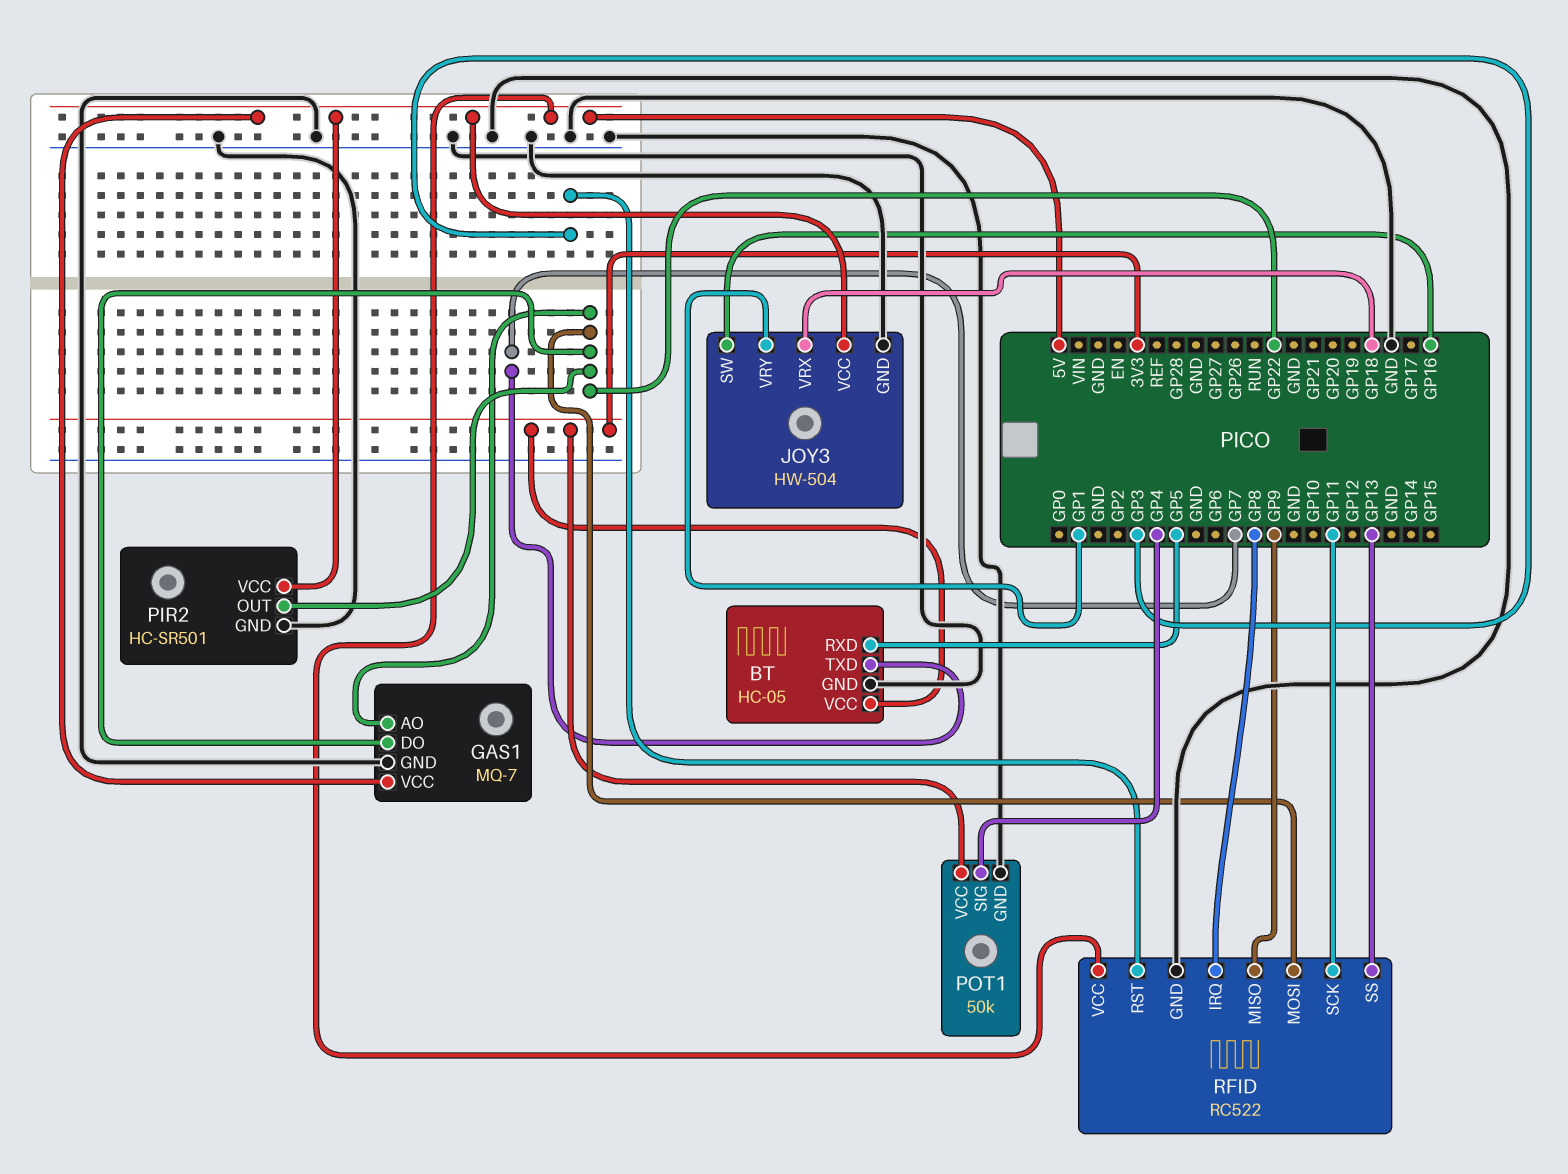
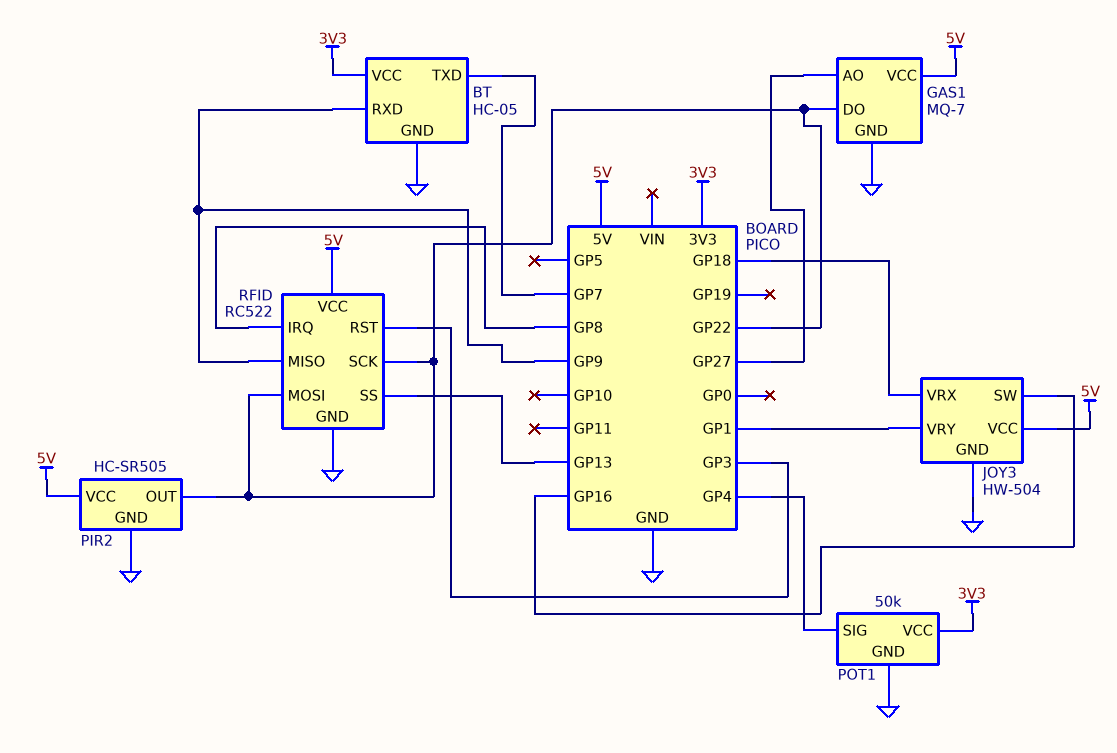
BT pin RXD: GP5 -> GP9
GAS1 pin AO: GP22 -> GP27
PIR2: HC-SR501 -> HC-SR505
RFID pin SCK: GP11 -> GP22

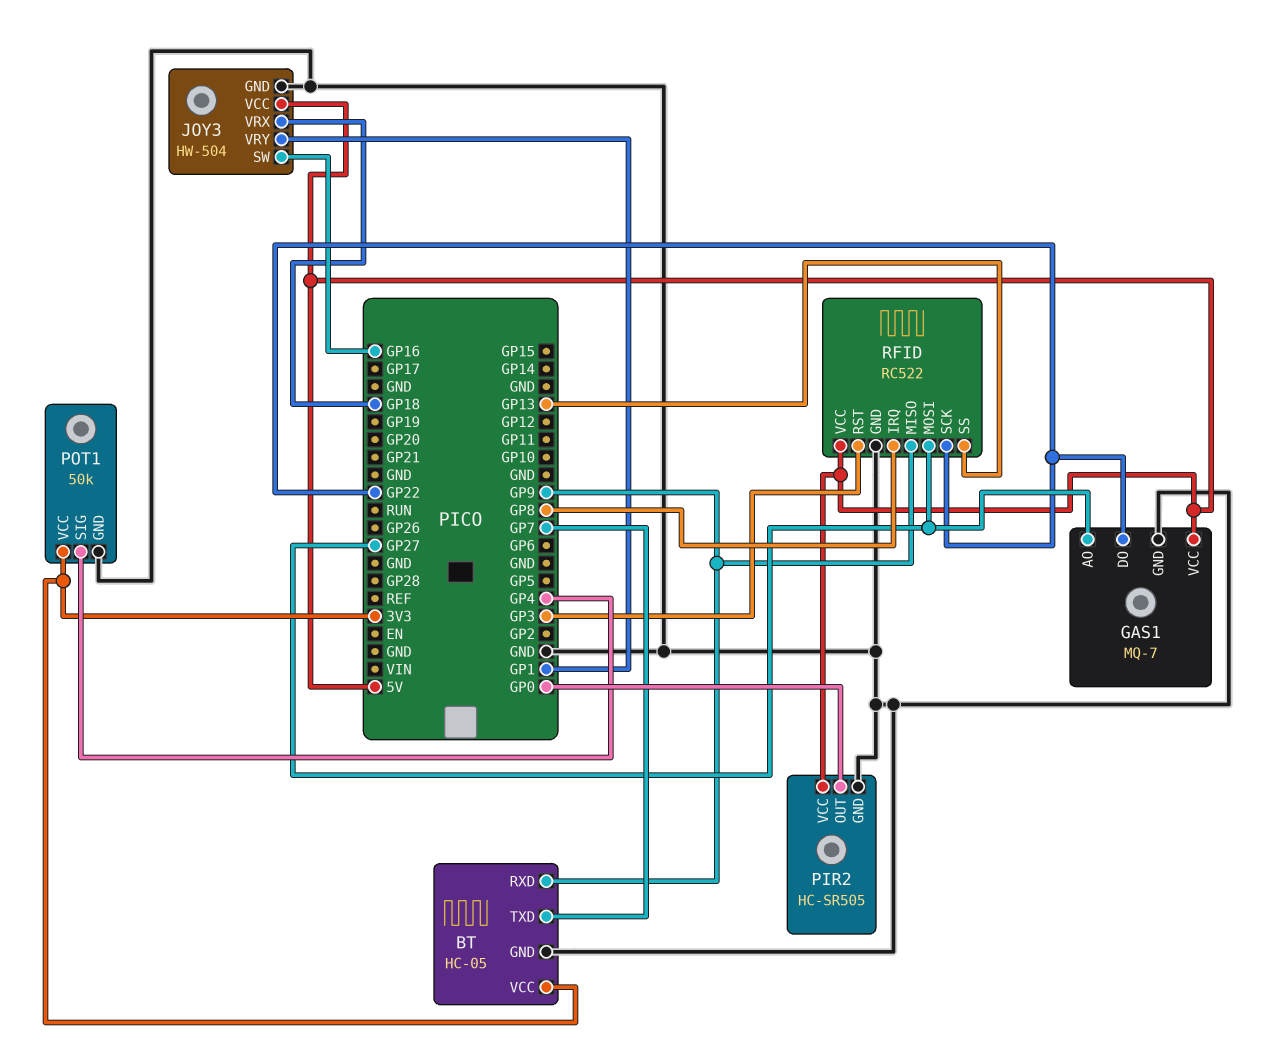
PIR2 pin OUT: GP22 -> GP0
RFID pin MOSI: GP22 -> GP27

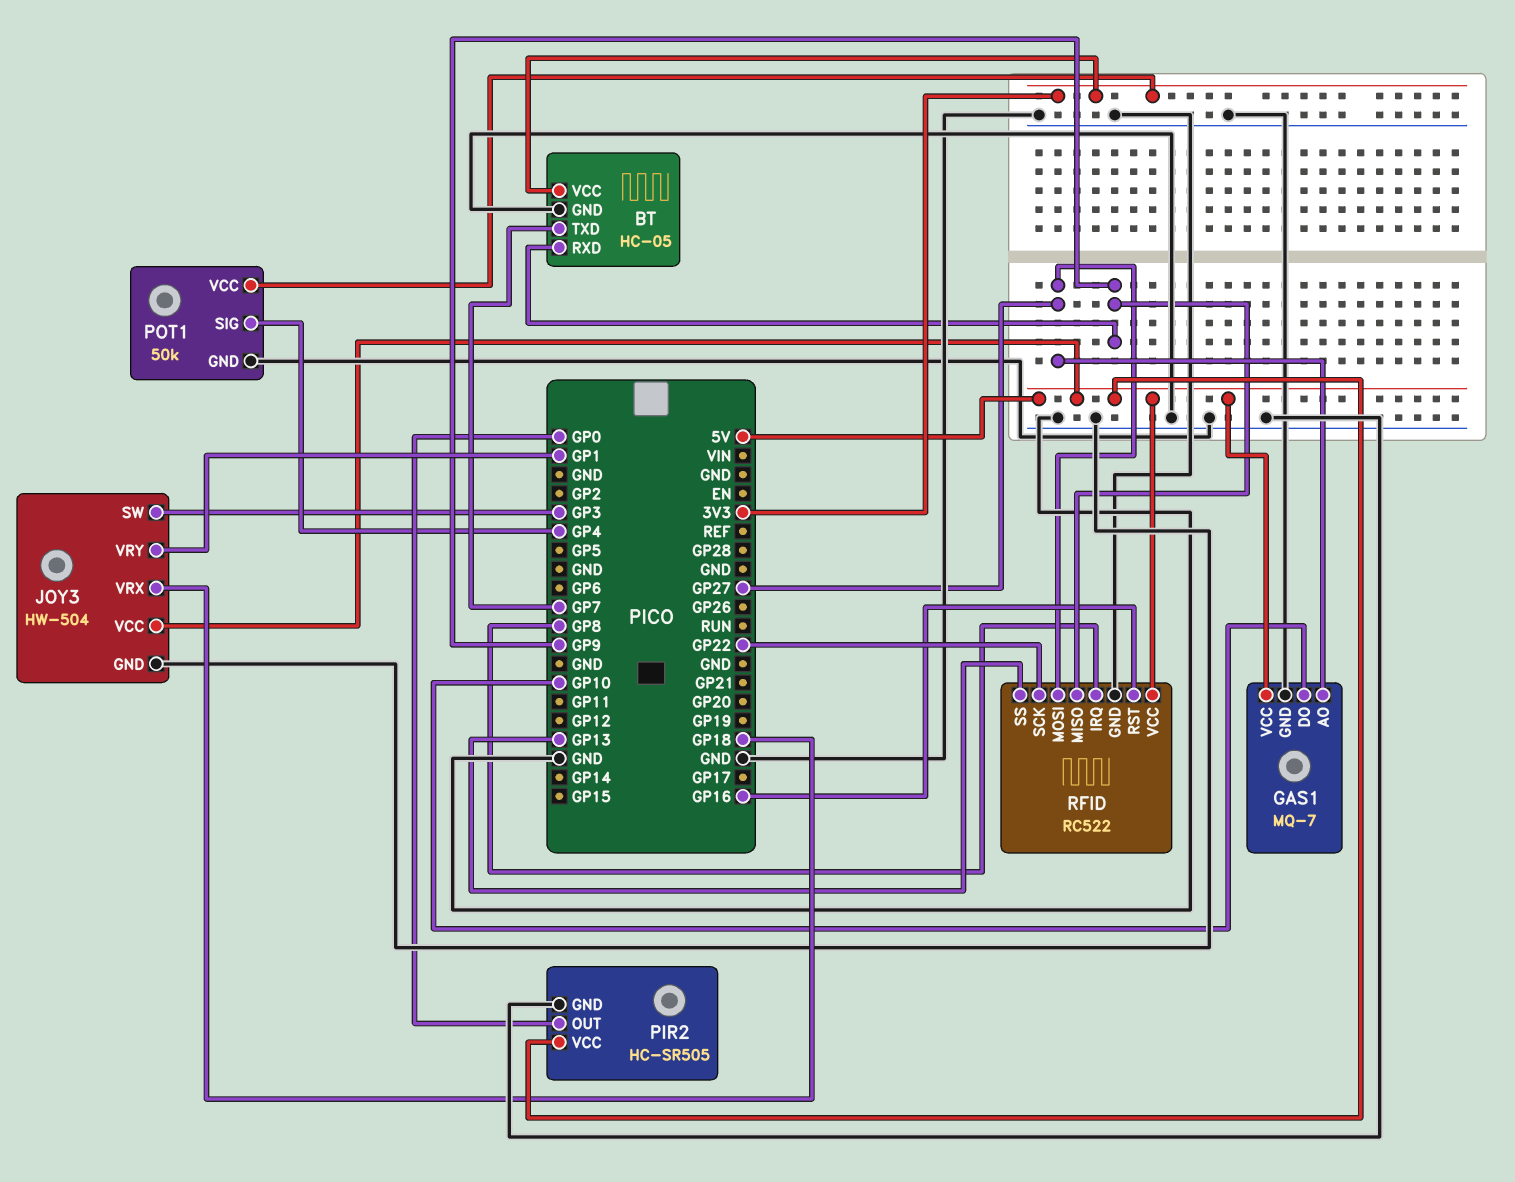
GAS1 pin DO: GP22 -> GP10
JOY3 pin SW: GP16 -> GP3
RFID pin RST: GP3 -> GP16

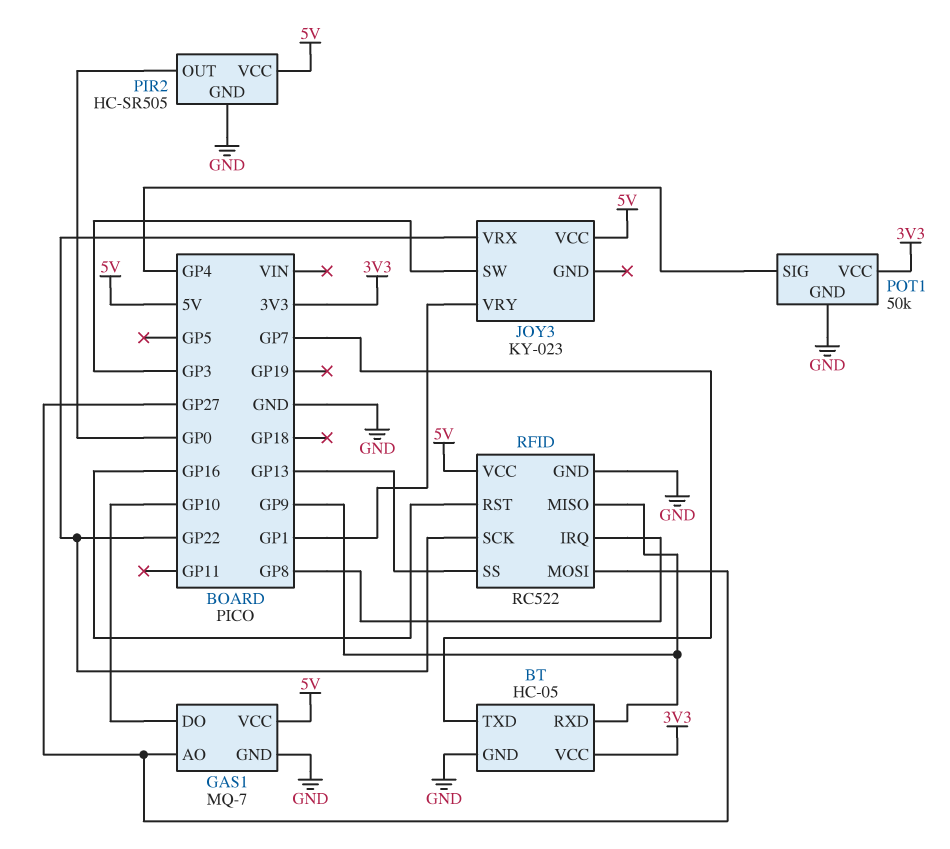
JOY3: HW-504 -> KY-023
JOY3 pin GND: GND -> none
JOY3 pin VRX: GP18 -> GP22

